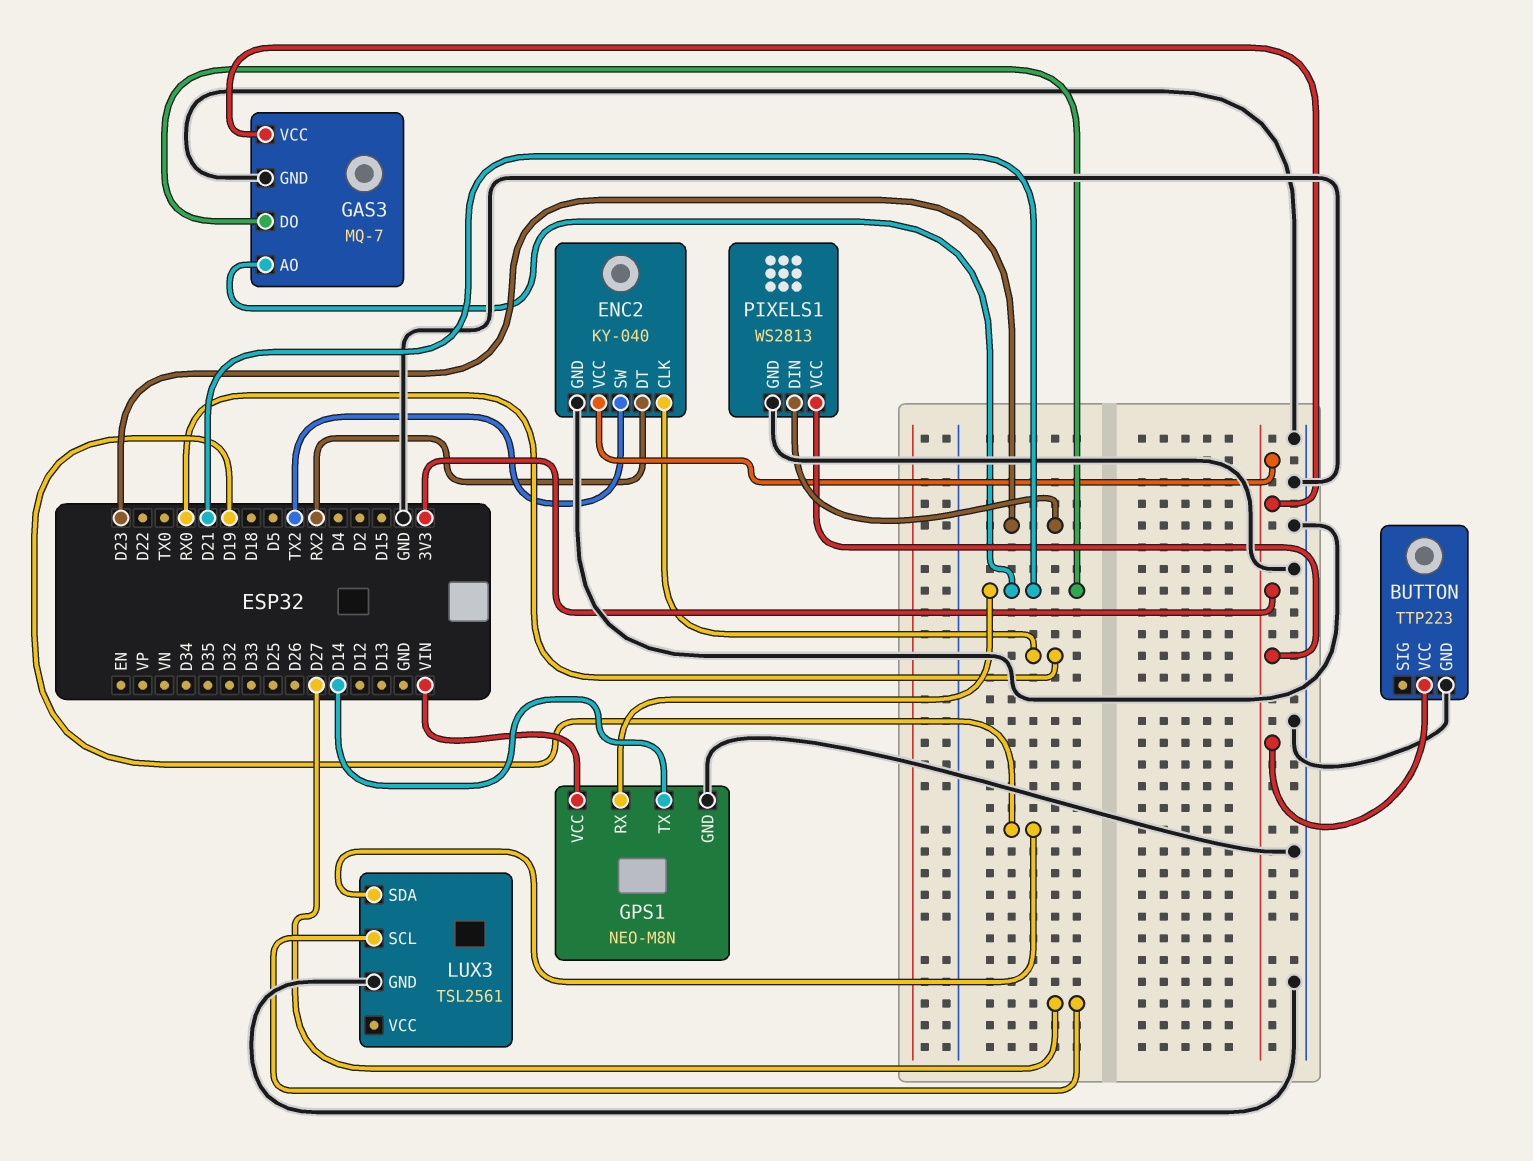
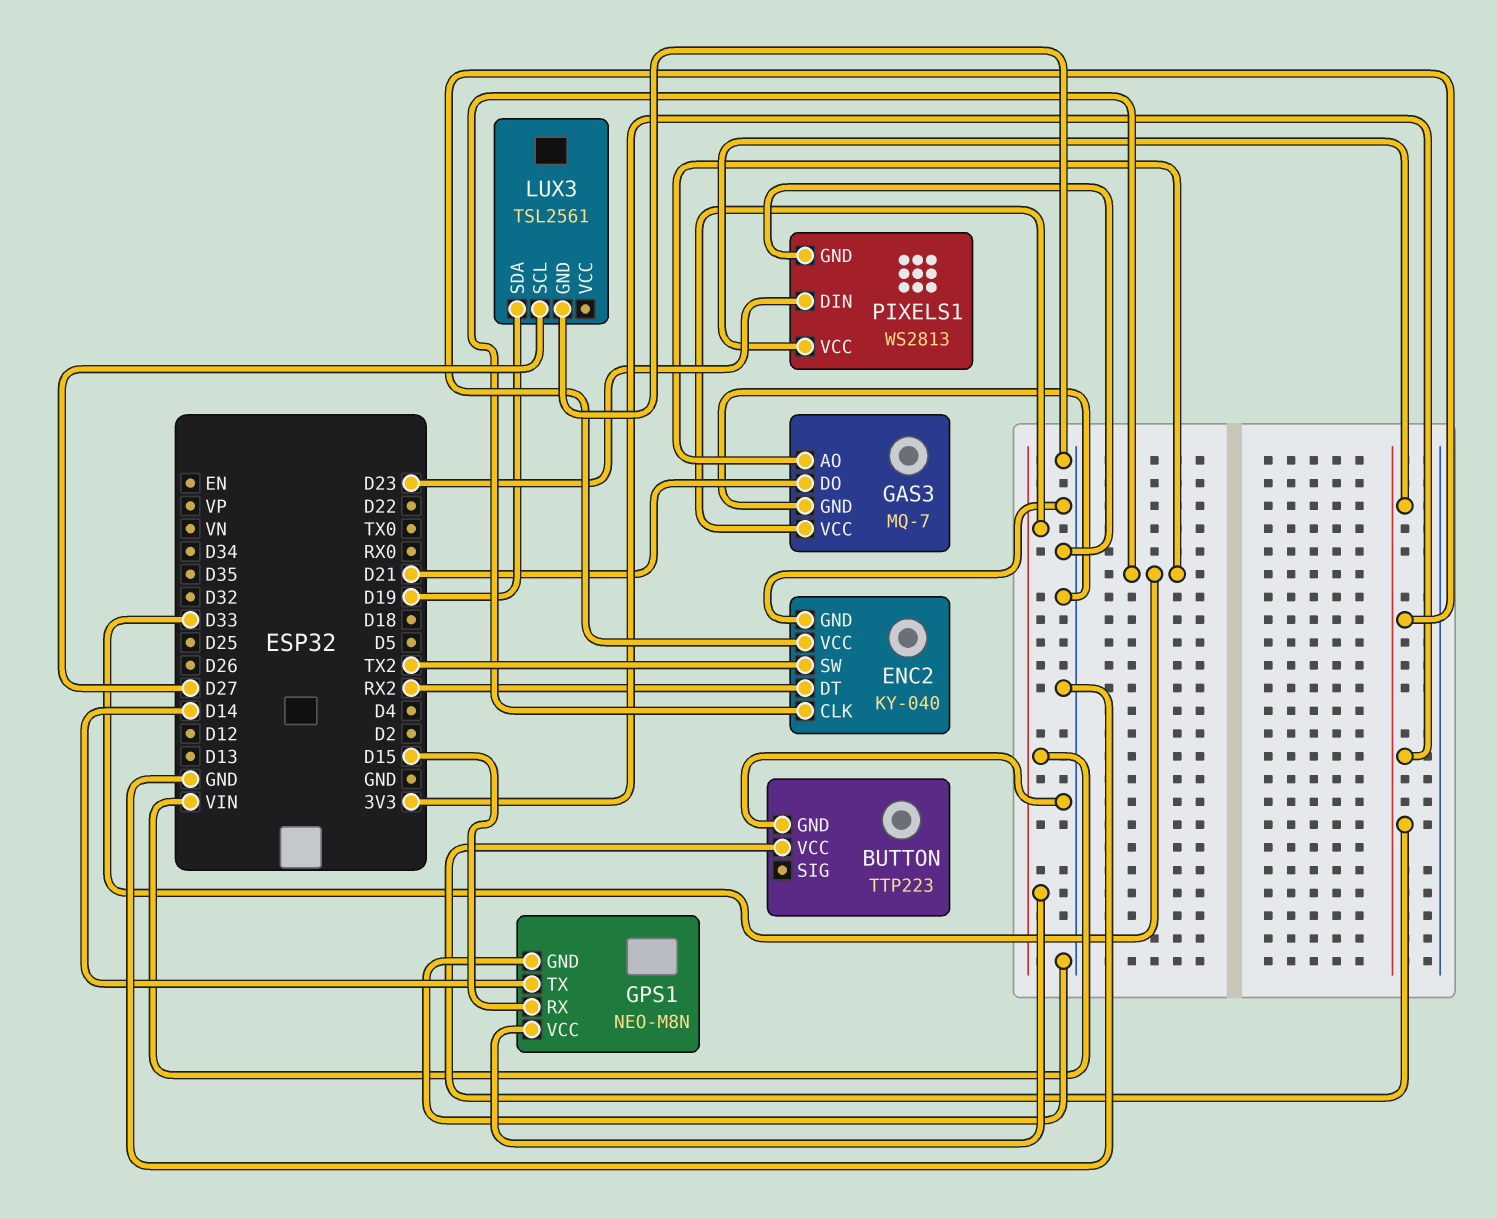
ENC2 pin CLK: RX0 -> D33
GAS3 pin AO: D21 -> D33
GAS3 pin VCC: 3V3 -> VIN
GPS1 pin RX: D21 -> D15

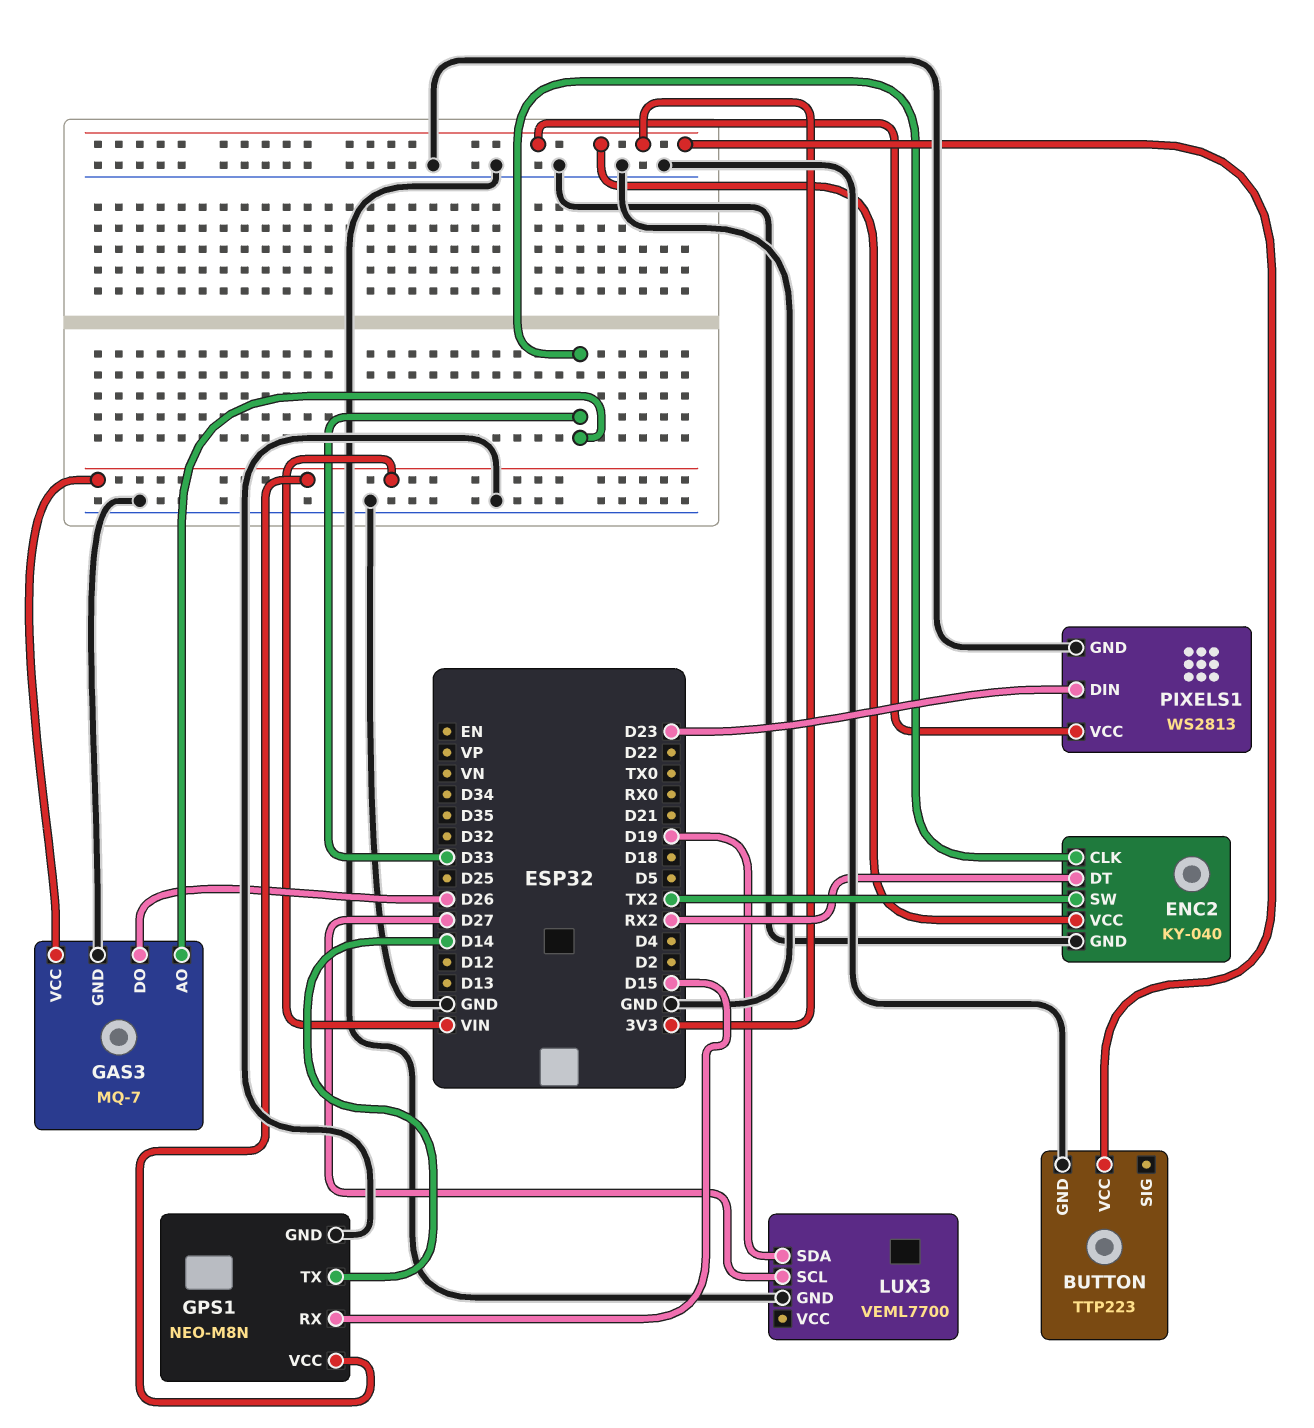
GAS3 pin DO: D21 -> D26
LUX3: TSL2561 -> VEML7700

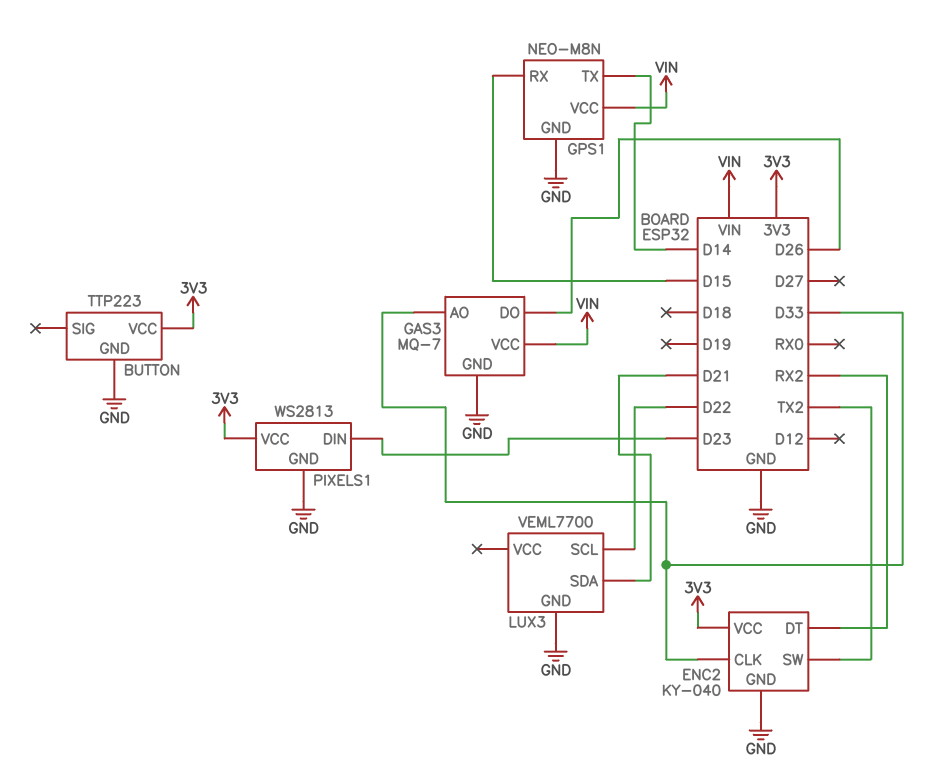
LUX3 pin SCL: D27 -> D22
LUX3 pin SDA: D19 -> D21

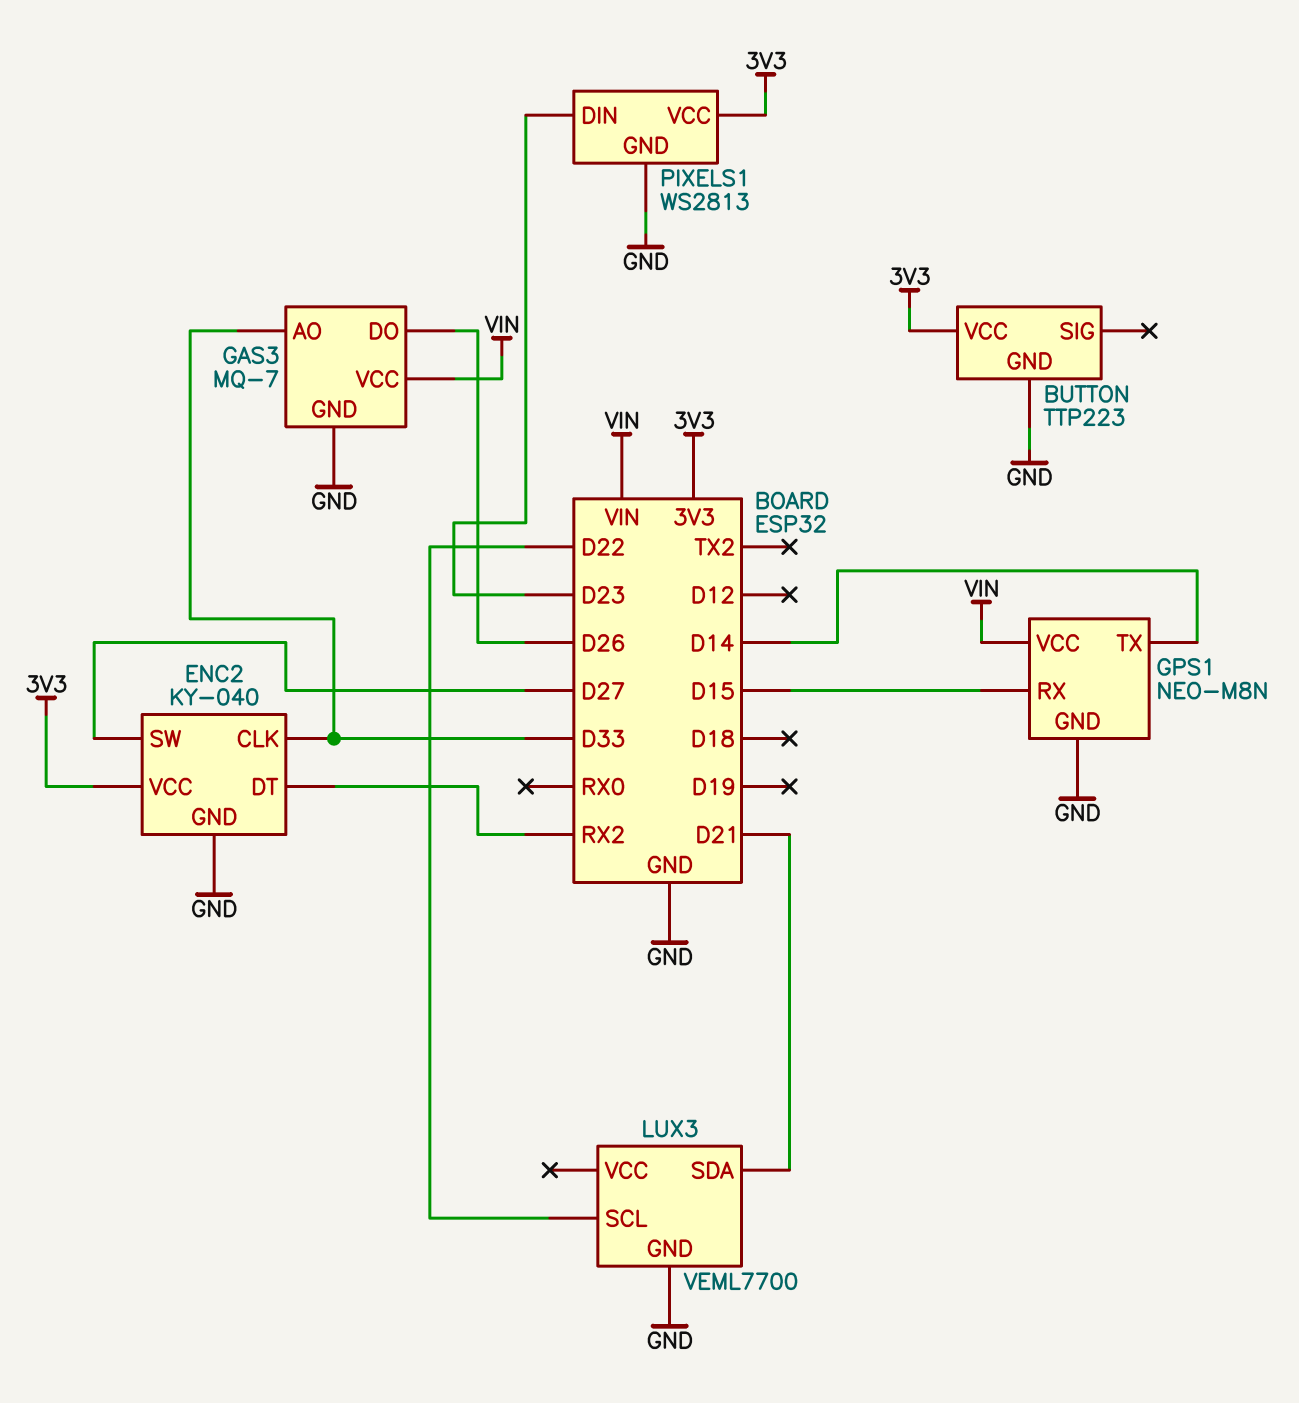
ENC2 pin SW: TX2 -> D27

